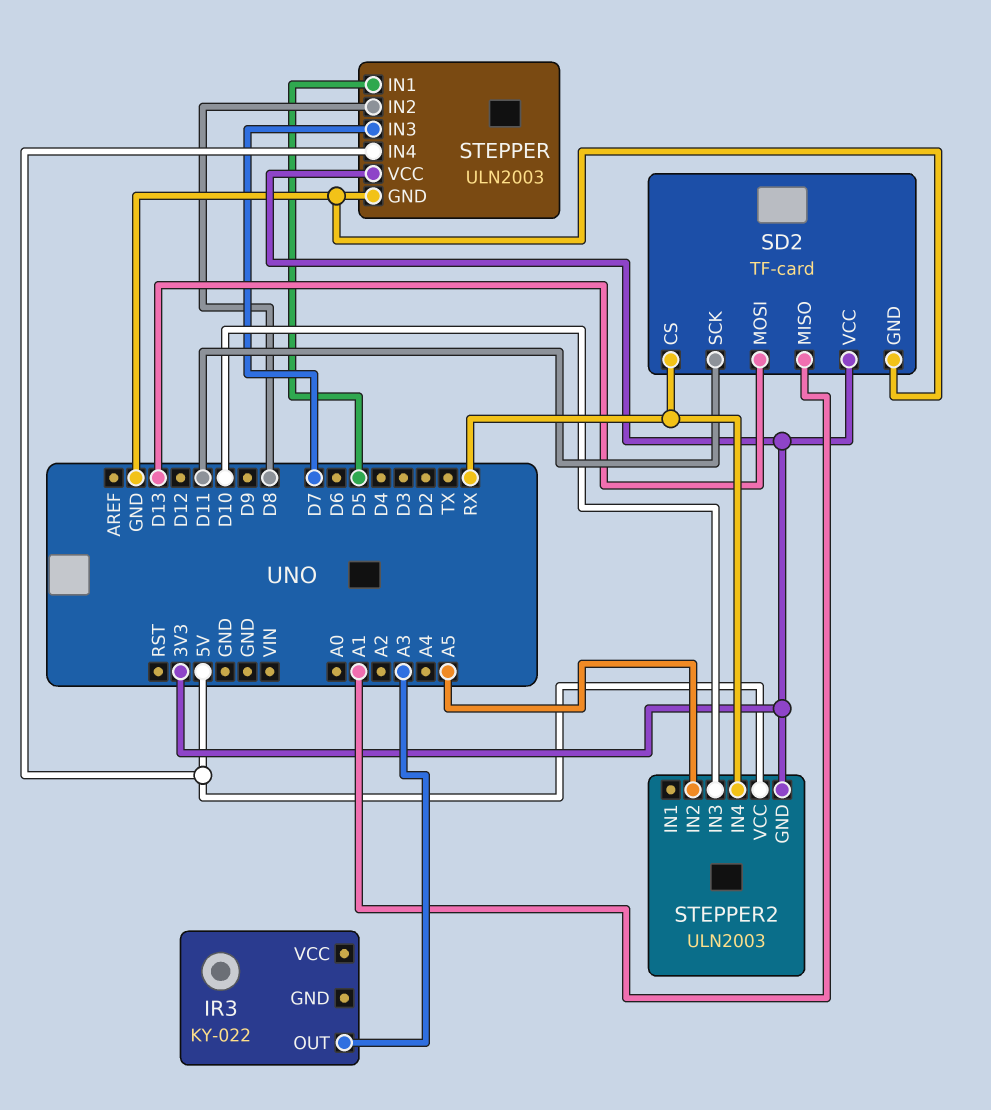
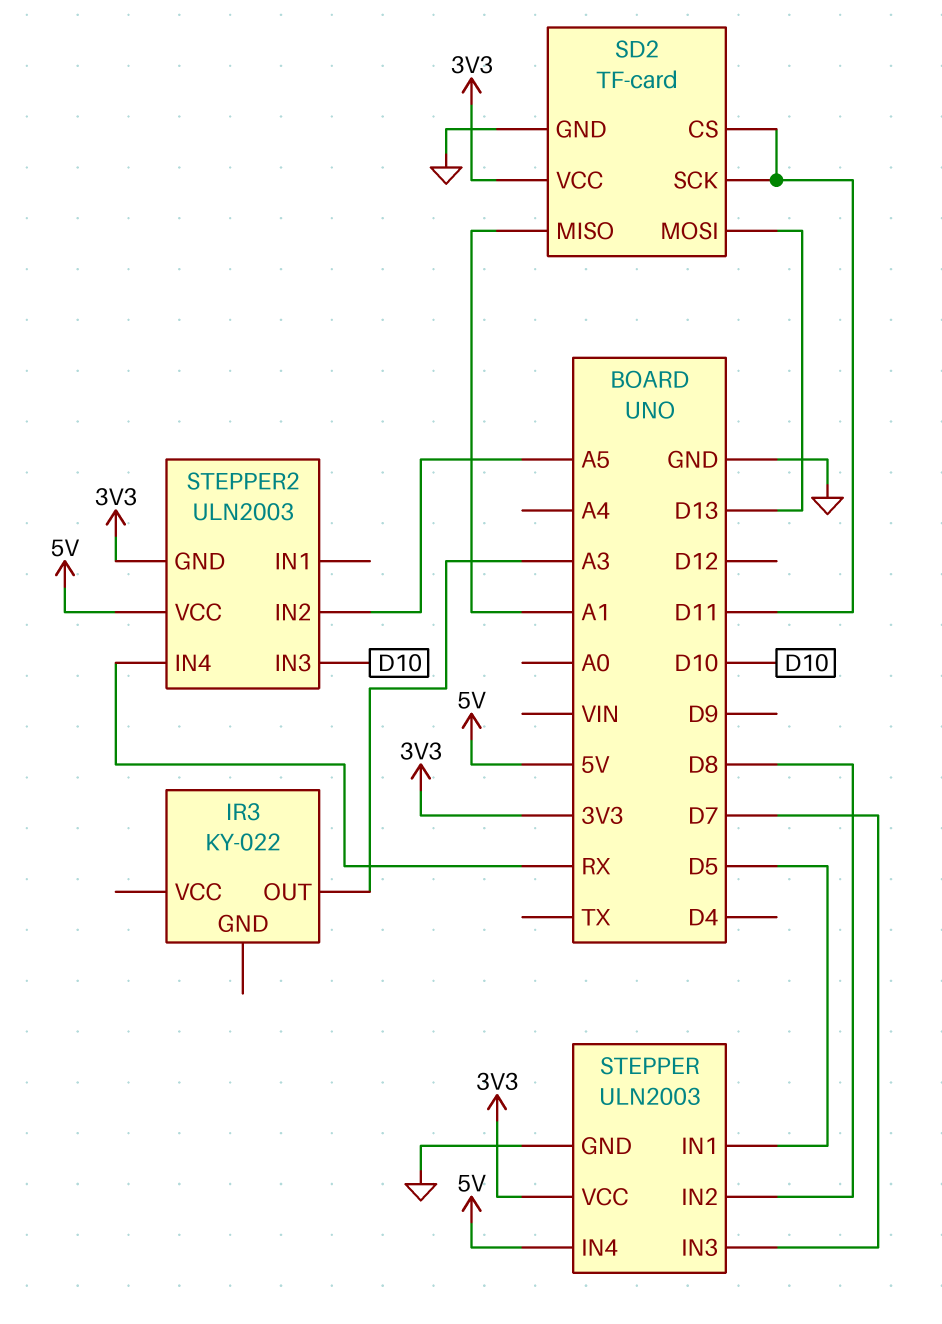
SD2 pin CS: RX -> D11

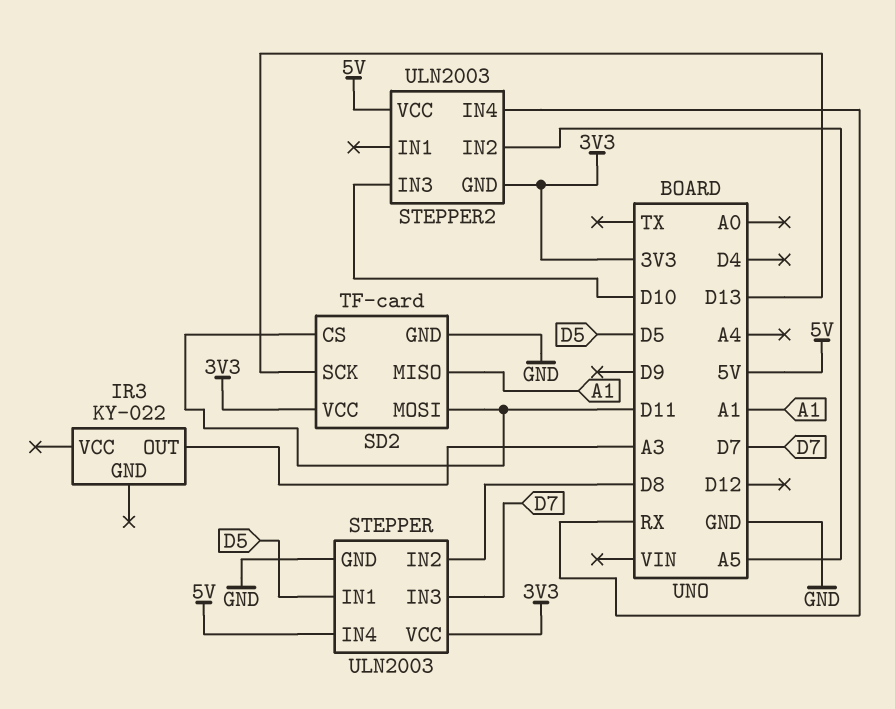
SD2 pin MOSI: D13 -> D11
SD2 pin SCK: D11 -> D13

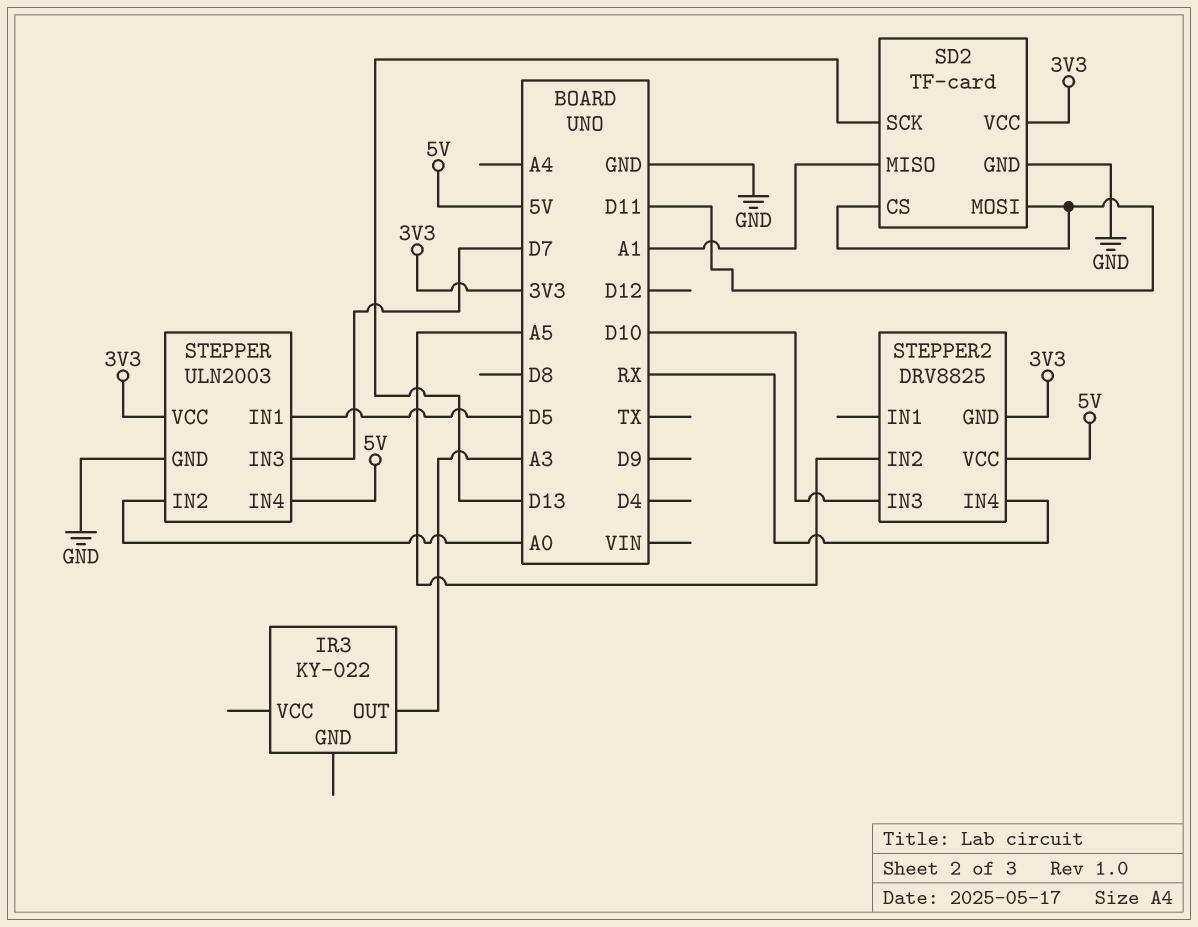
STEPPER pin IN2: D8 -> A0
STEPPER2: ULN2003 -> DRV8825

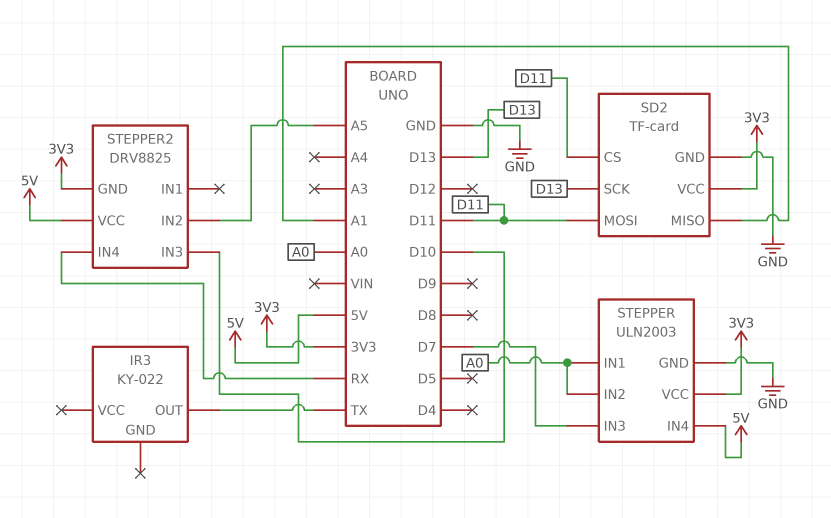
IR3 pin OUT: A3 -> TX
STEPPER pin IN1: D5 -> A0

